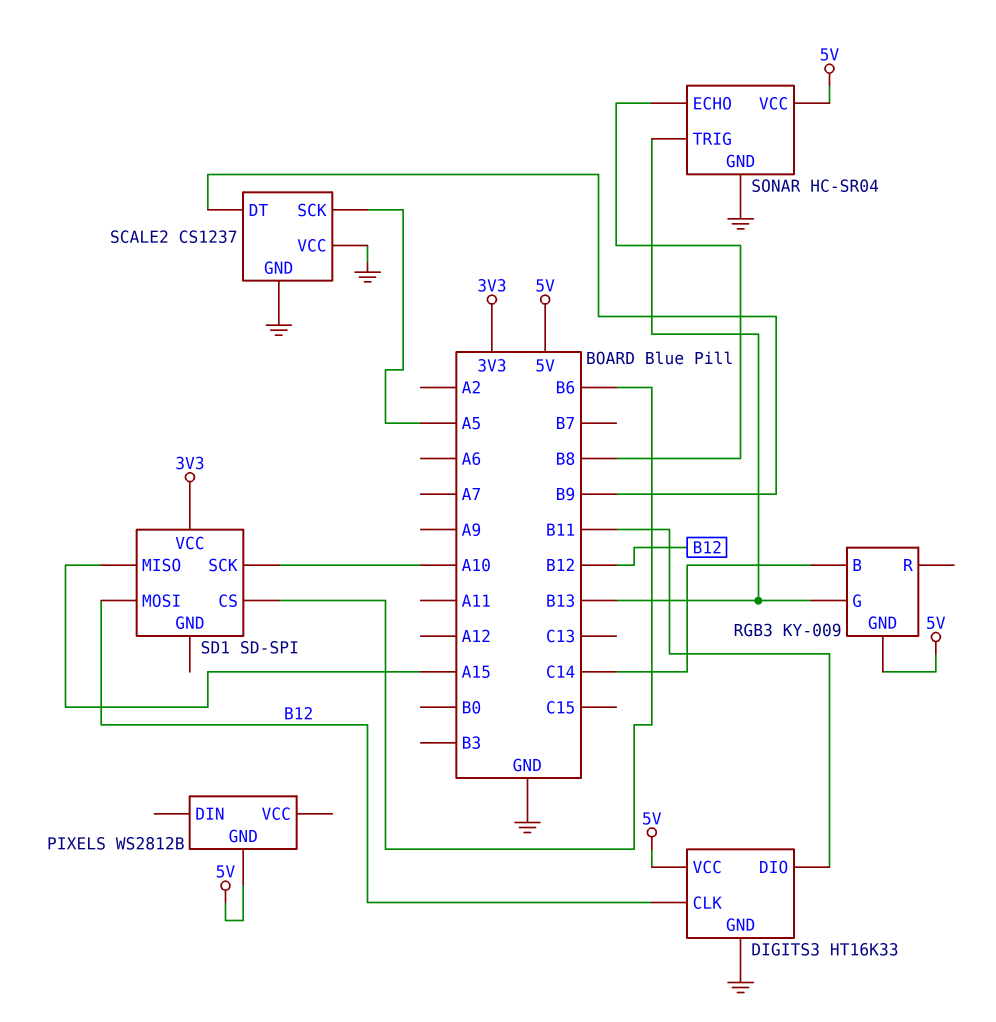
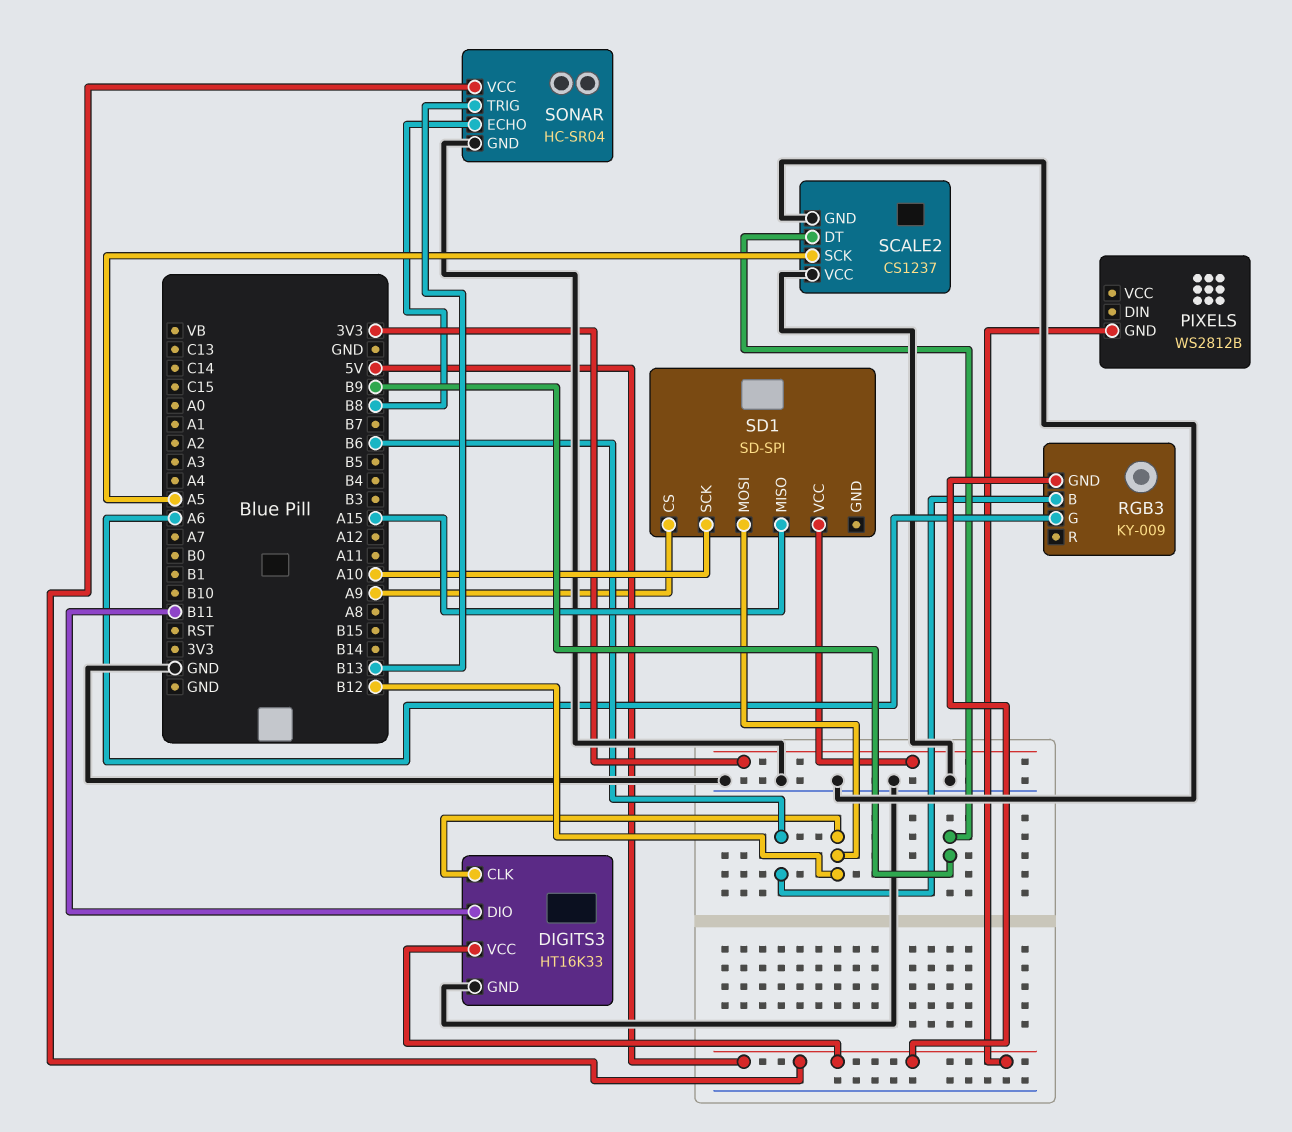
RGB3 pin B: C14 -> B6
RGB3 pin G: B13 -> A6
SD1 pin CS: B6 -> A9

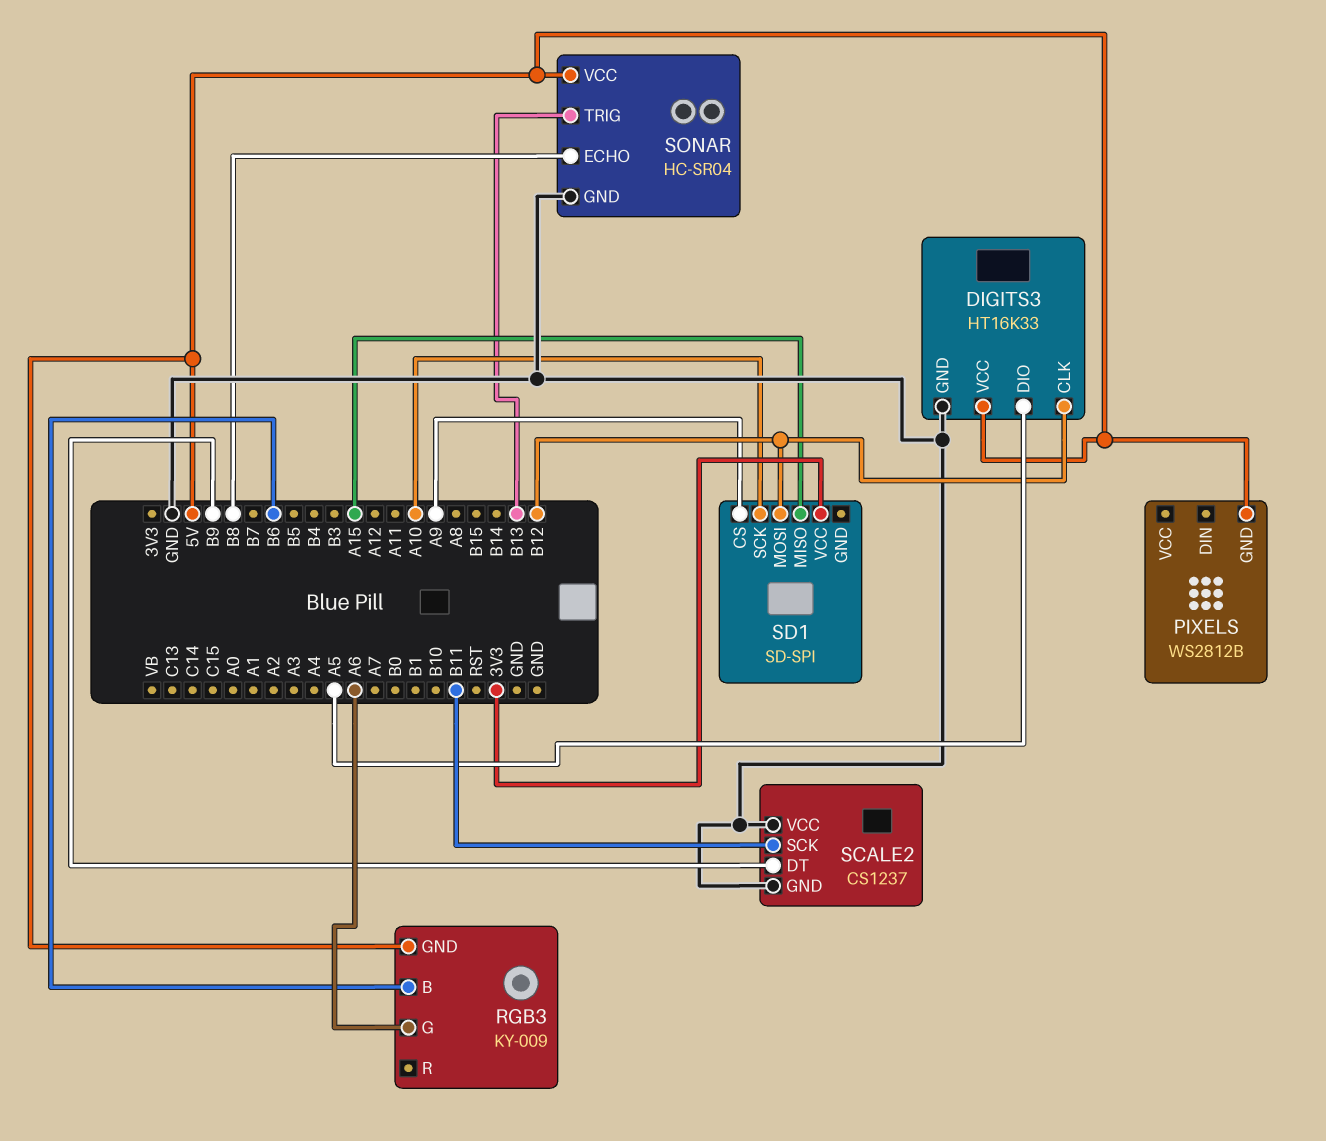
DIGITS3 pin DIO: B11 -> A5
SCALE2 pin SCK: A5 -> B11

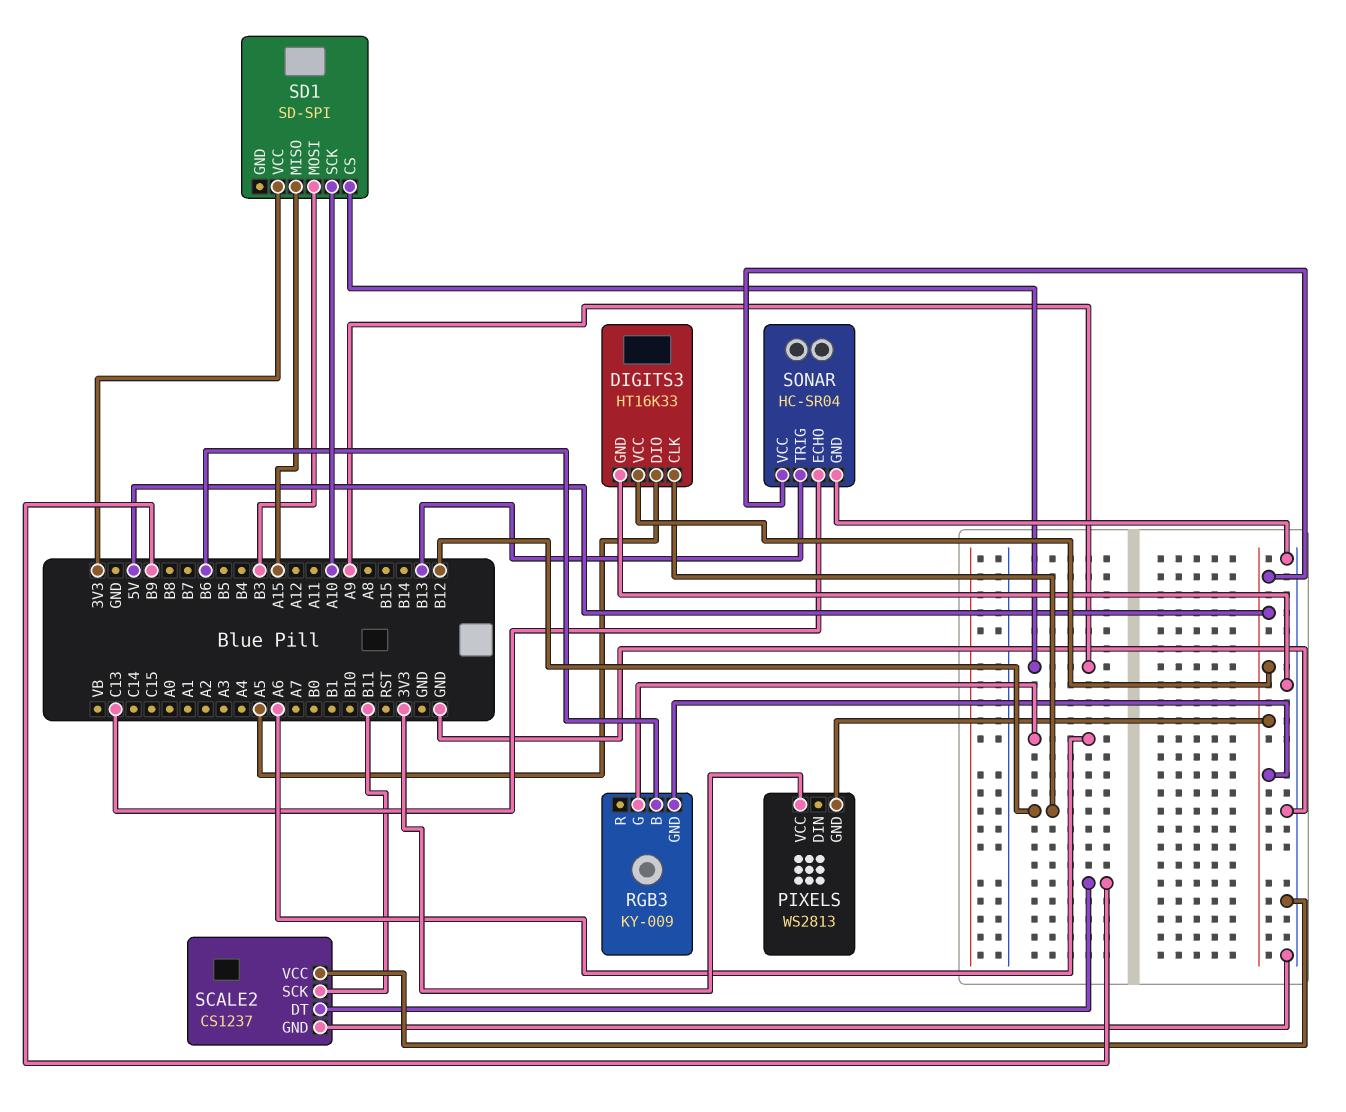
PIXELS: WS2812B -> WS2813
PIXELS pin VCC: none -> 3V3
SD1 pin MOSI: B12 -> B3
SONAR pin ECHO: B8 -> C13

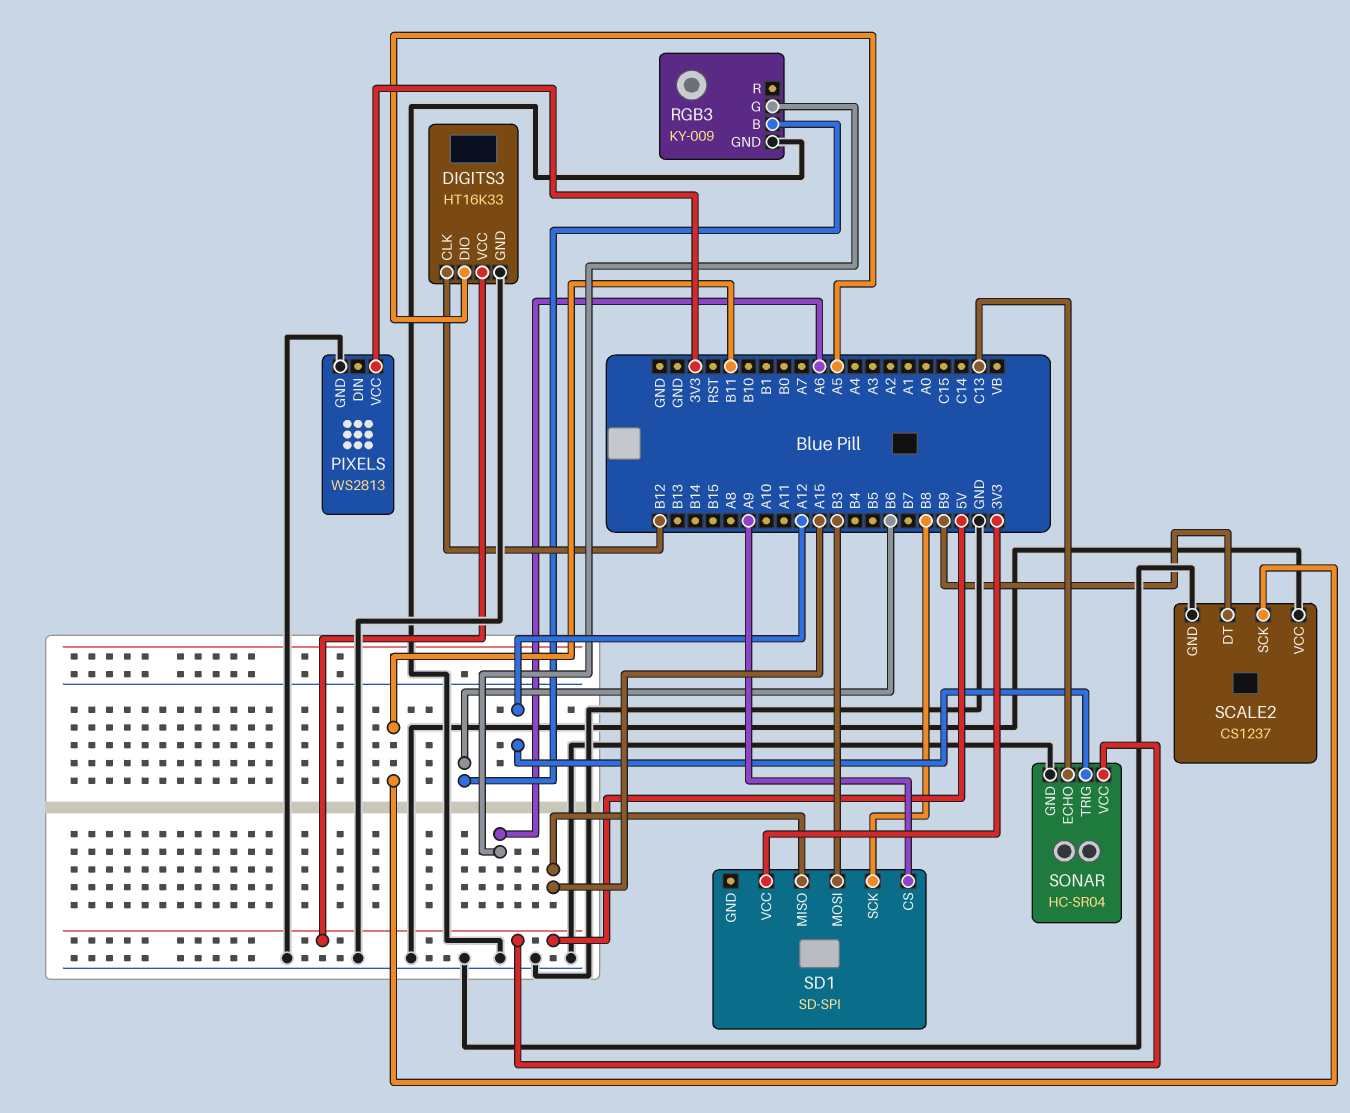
PIXELS pin GND: 5V -> GND
RGB3 pin GND: 5V -> GND
SD1 pin SCK: A10 -> B8
SONAR pin TRIG: B13 -> A12

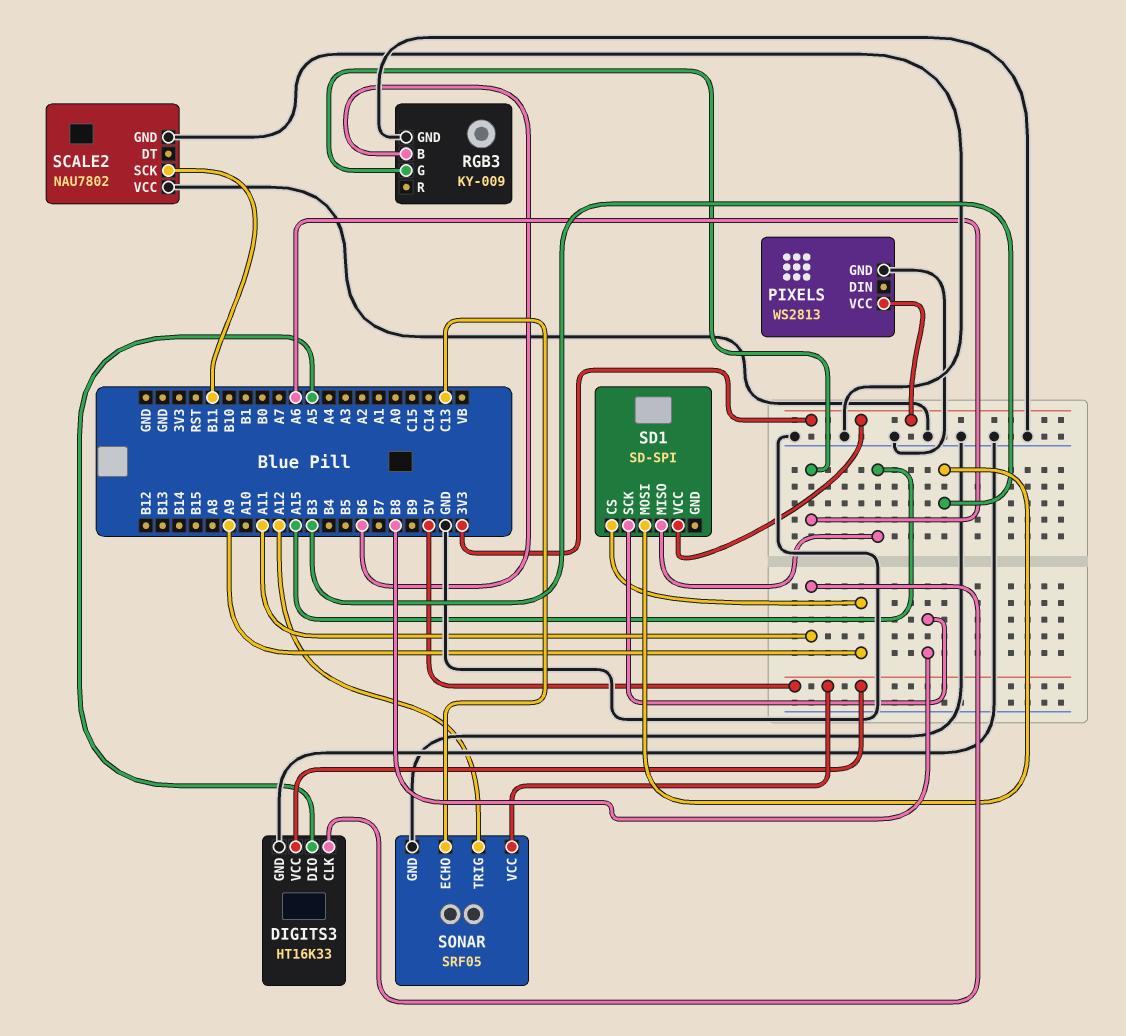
DIGITS3 pin CLK: B12 -> A11
SCALE2: CS1237 -> NAU7802
SCALE2 pin DT: B9 -> none
SONAR: HC-SR04 -> SRF05

